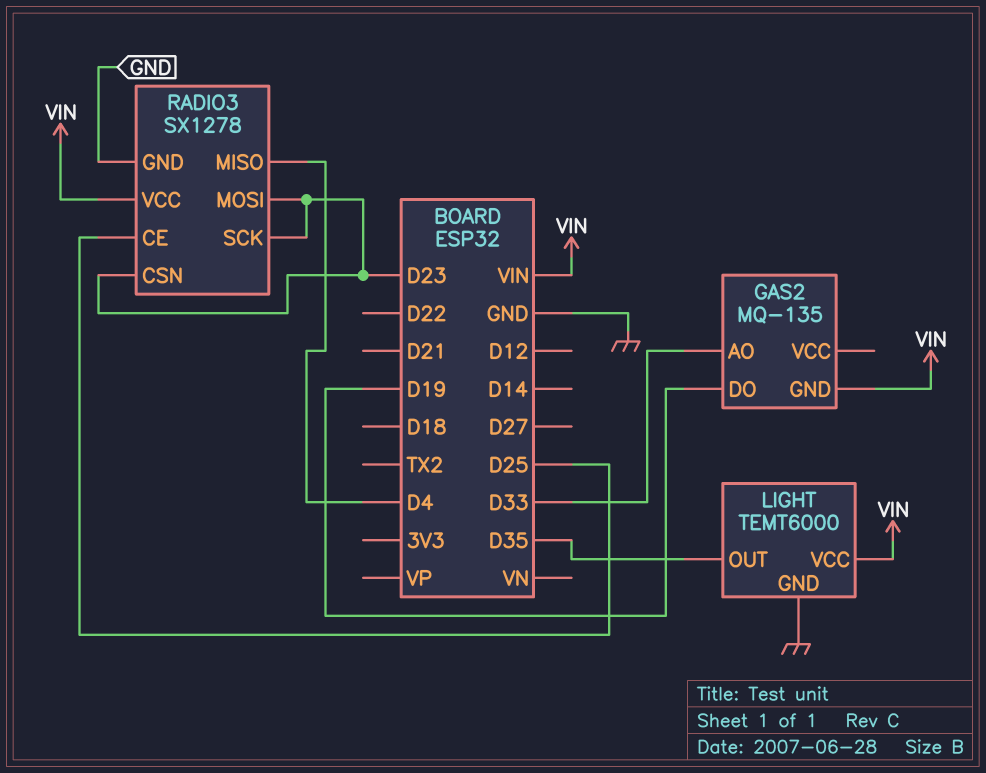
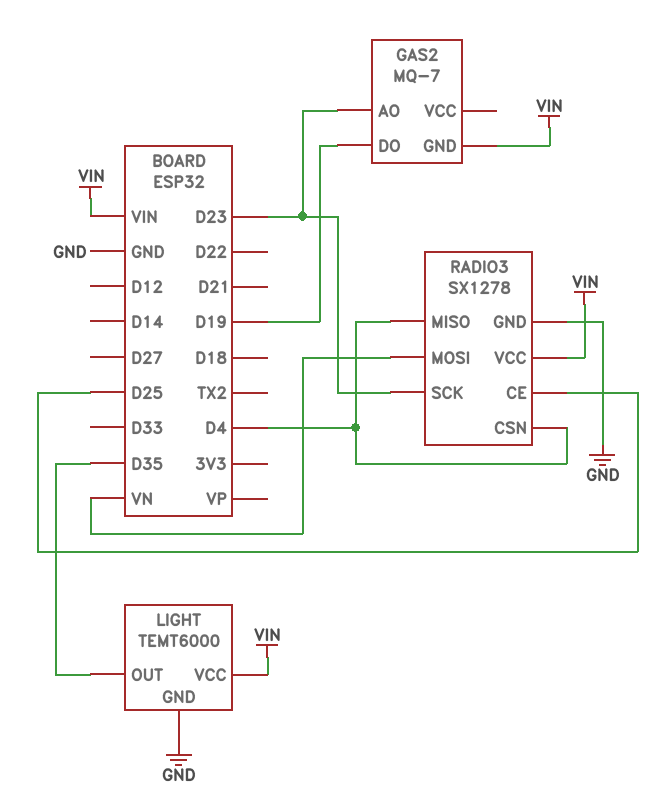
GAS2: MQ-135 -> MQ-7
GAS2 pin AO: D33 -> D23
RADIO3 pin CSN: D23 -> D4
RADIO3 pin MOSI: D23 -> VN

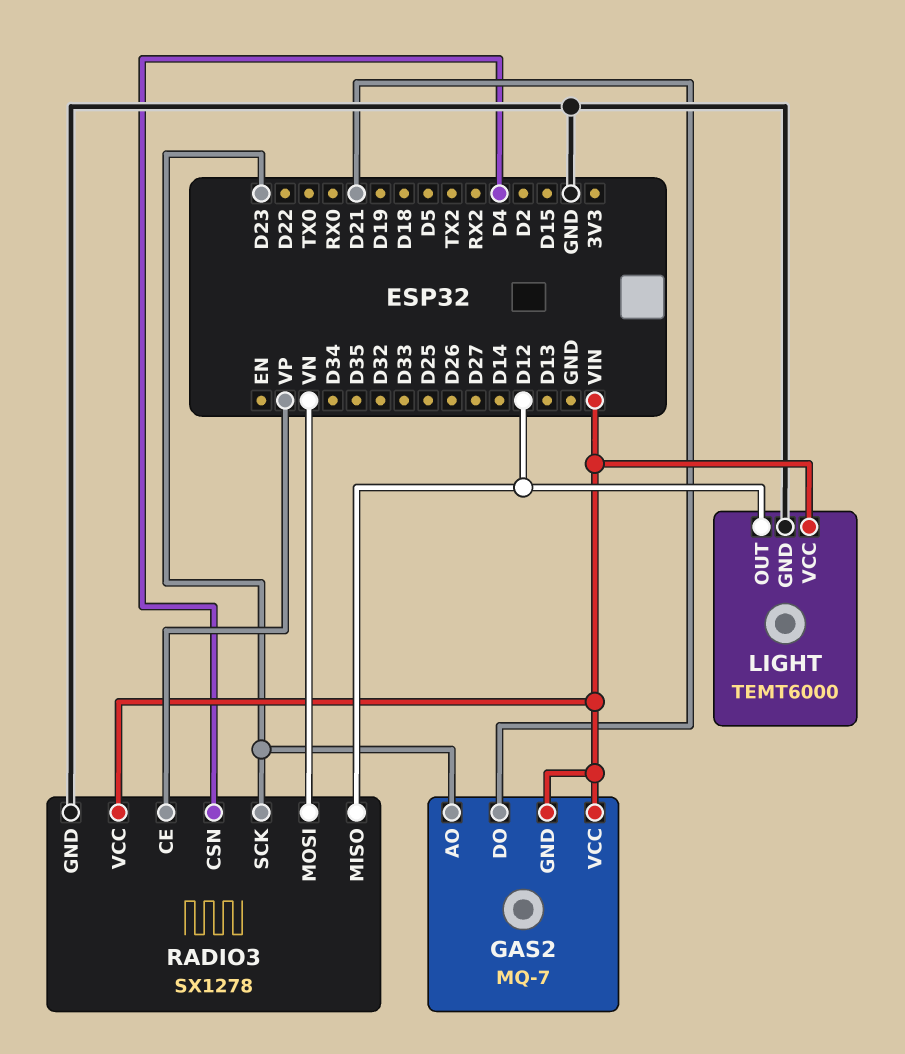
GAS2 pin DO: D19 -> D21
GAS2 pin VCC: none -> VIN
LIGHT pin OUT: D35 -> D12
RADIO3 pin CE: D25 -> VP
RADIO3 pin MISO: D4 -> D12

